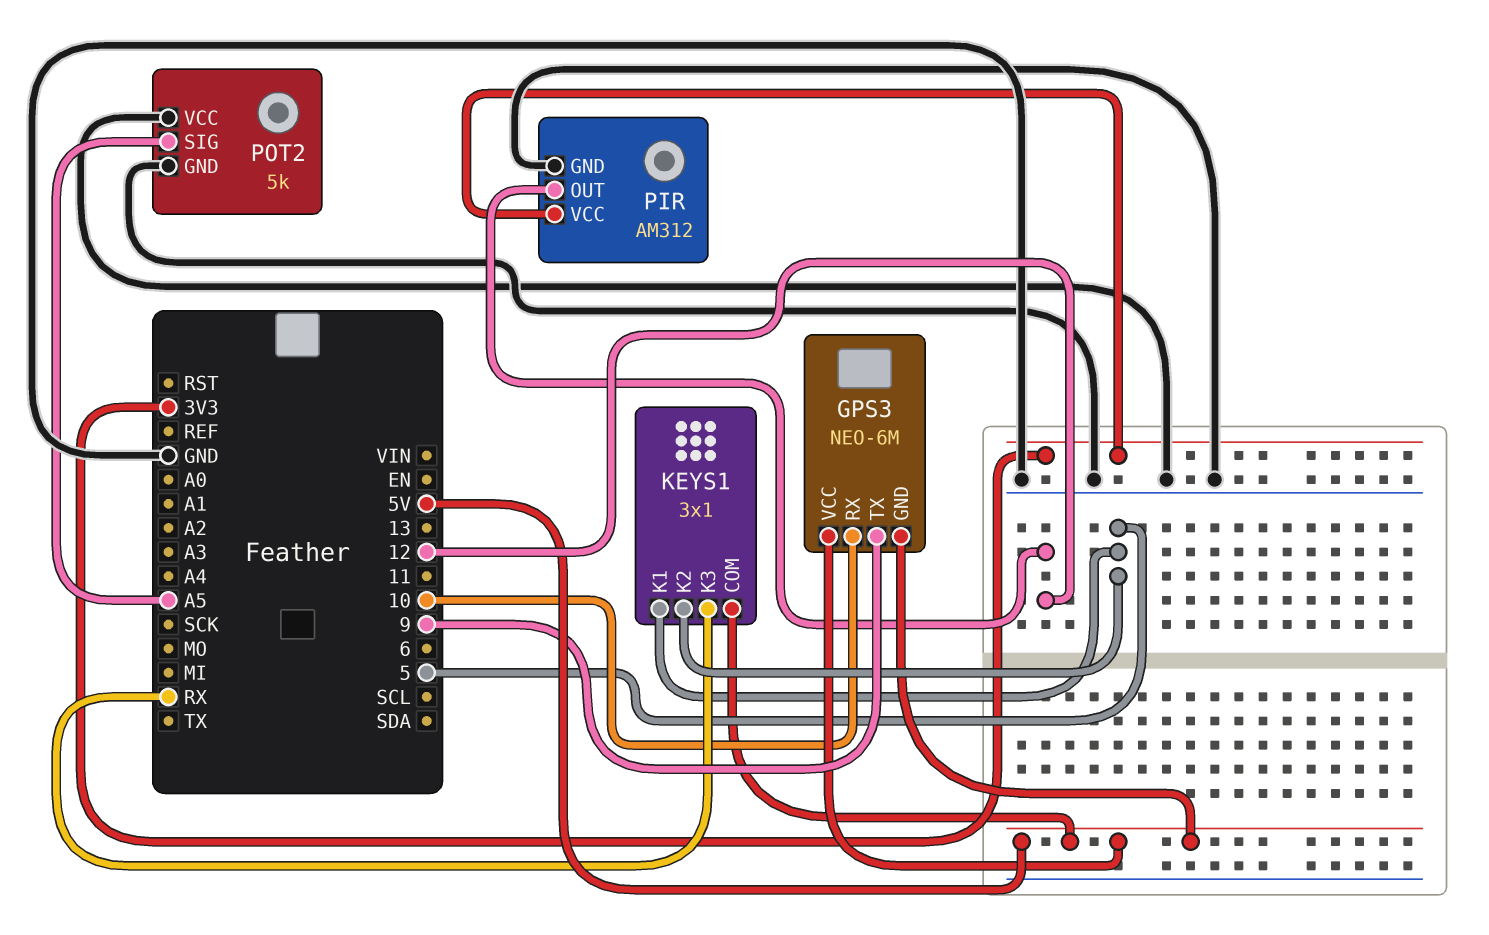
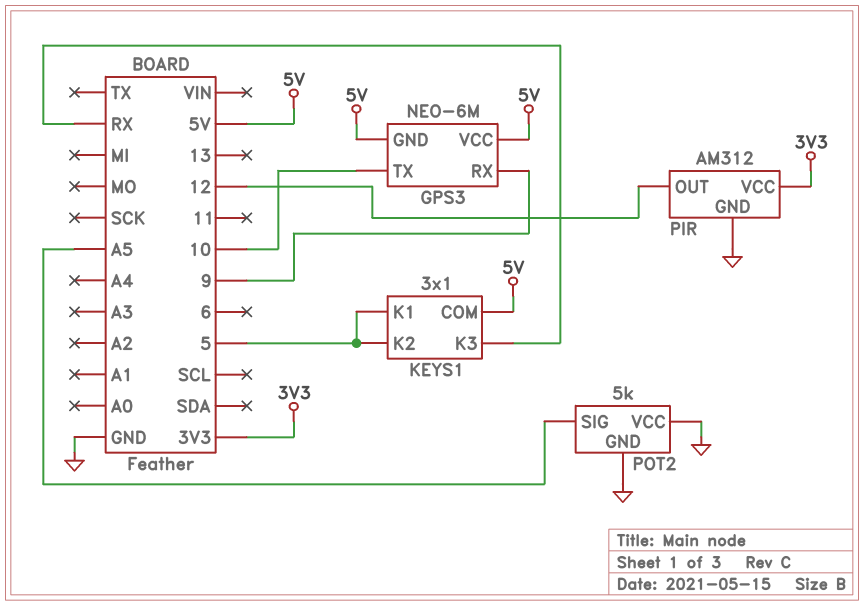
GPS3 pin RX: 10 -> 9
GPS3 pin TX: 9 -> 10

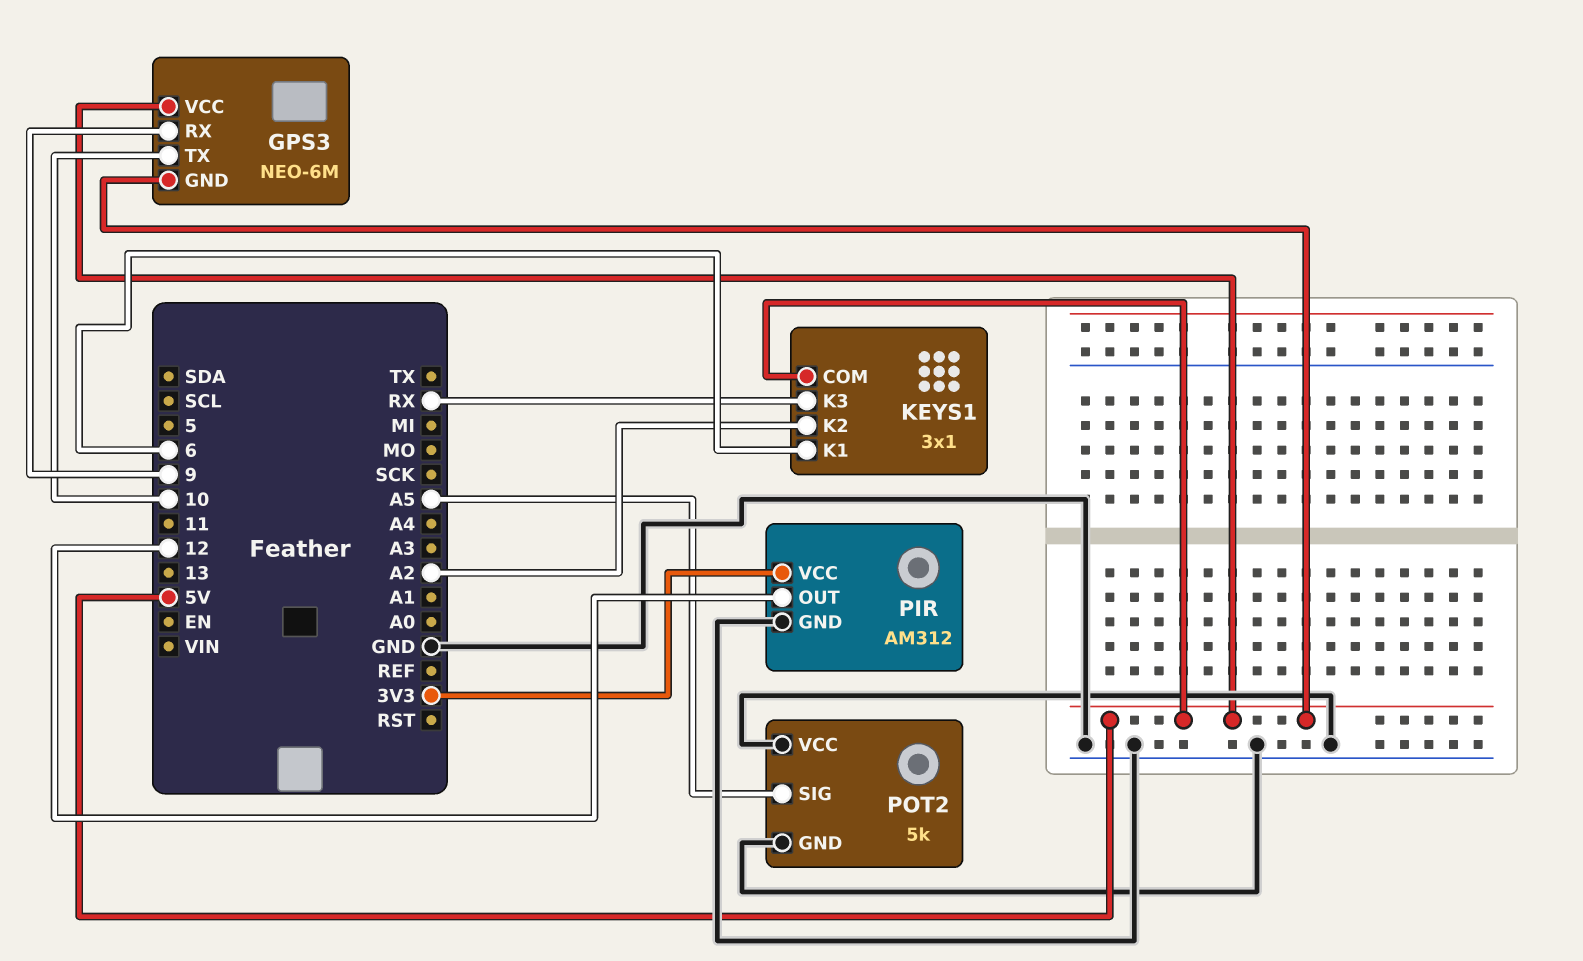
KEYS1 pin K1: 5 -> 6
KEYS1 pin K2: 5 -> A2

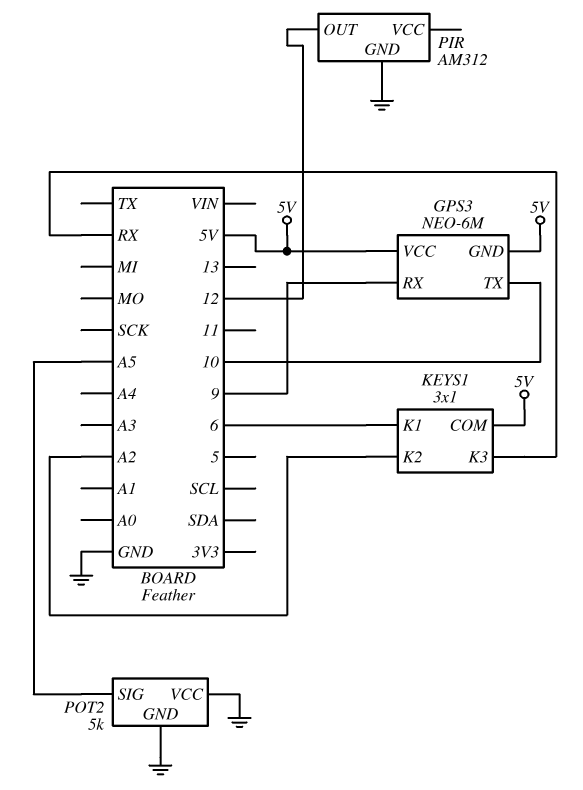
PIR pin VCC: 3V3 -> none

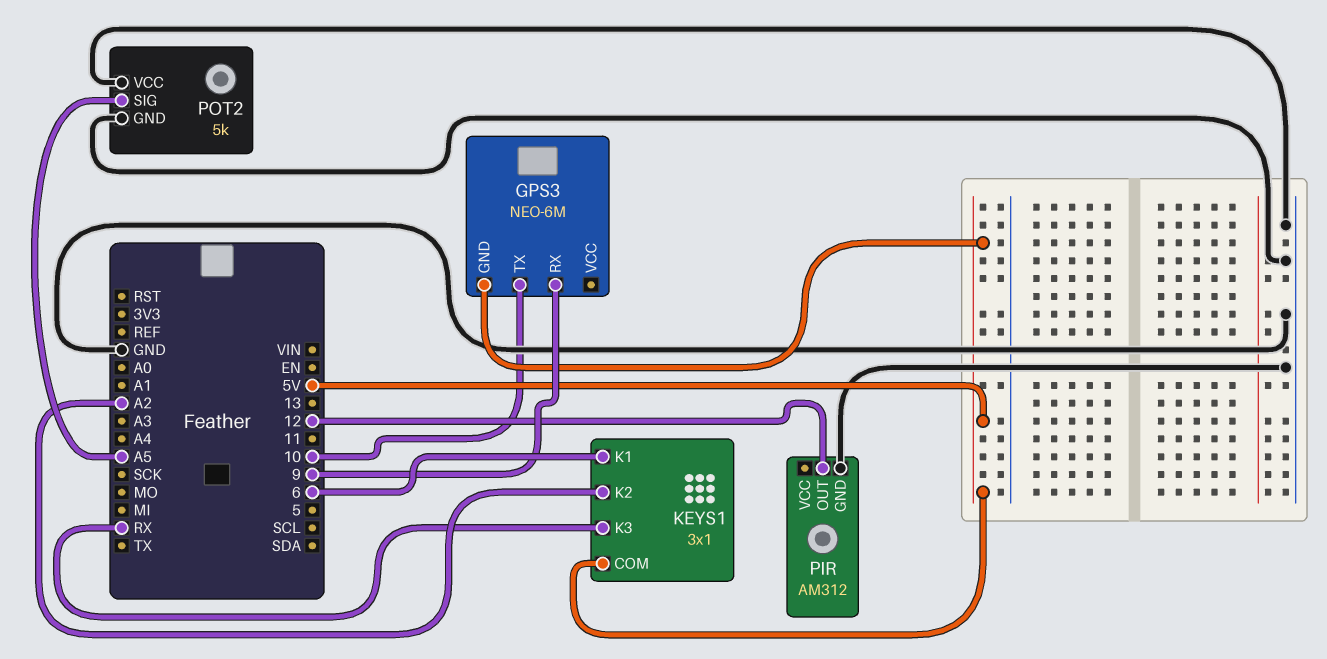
GPS3 pin VCC: 5V -> none

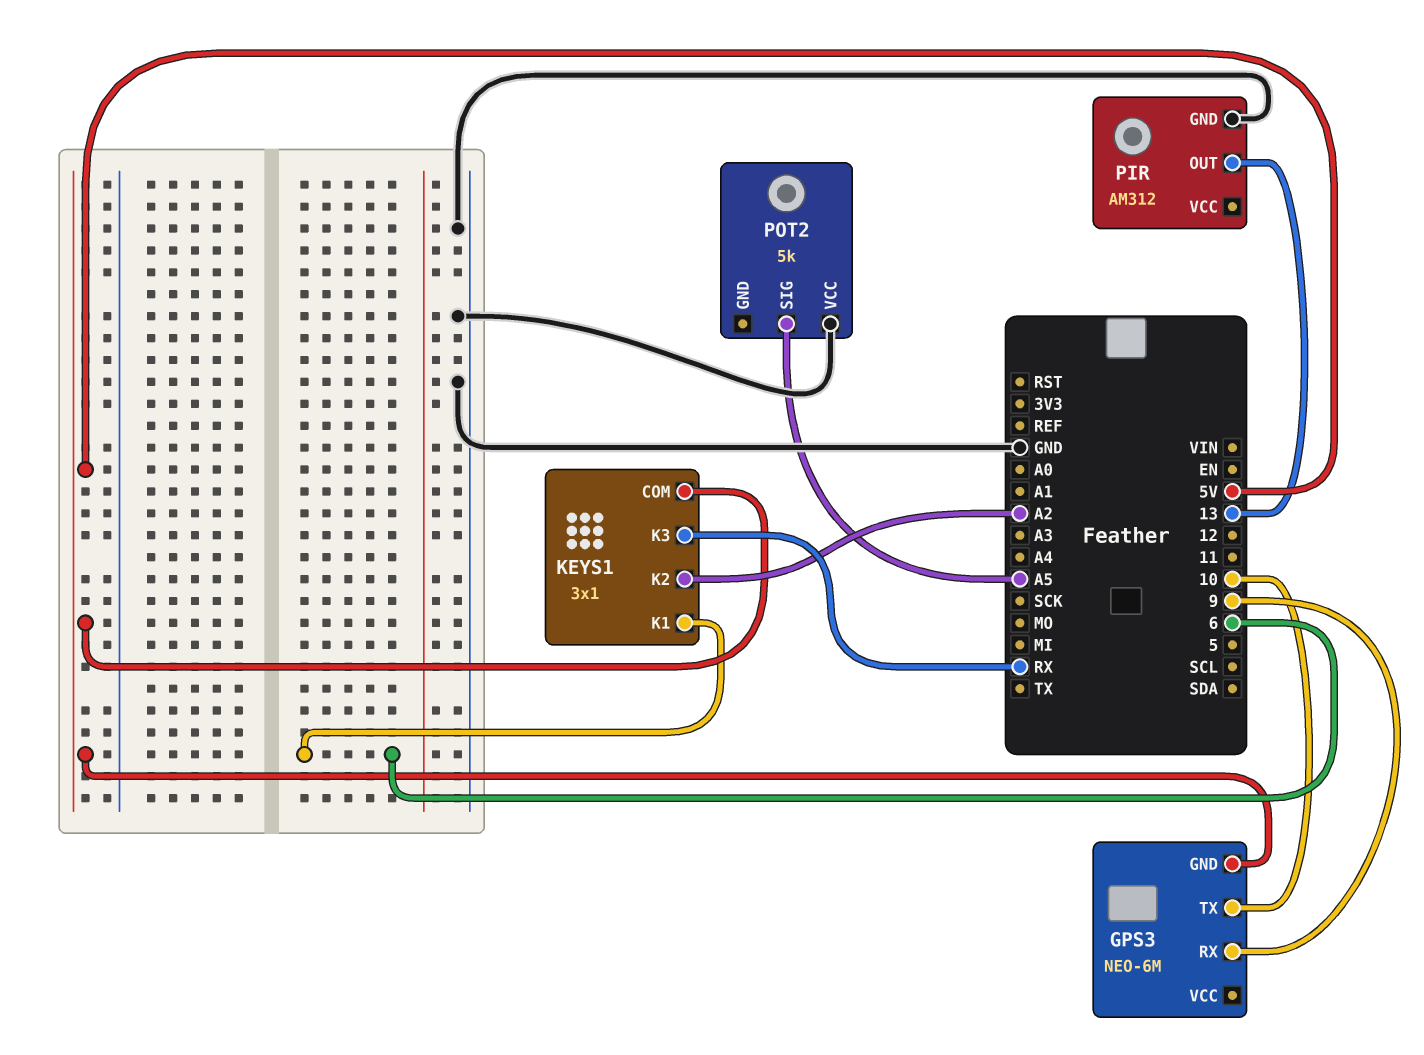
PIR pin OUT: 12 -> 13
POT2 pin GND: GND -> none

